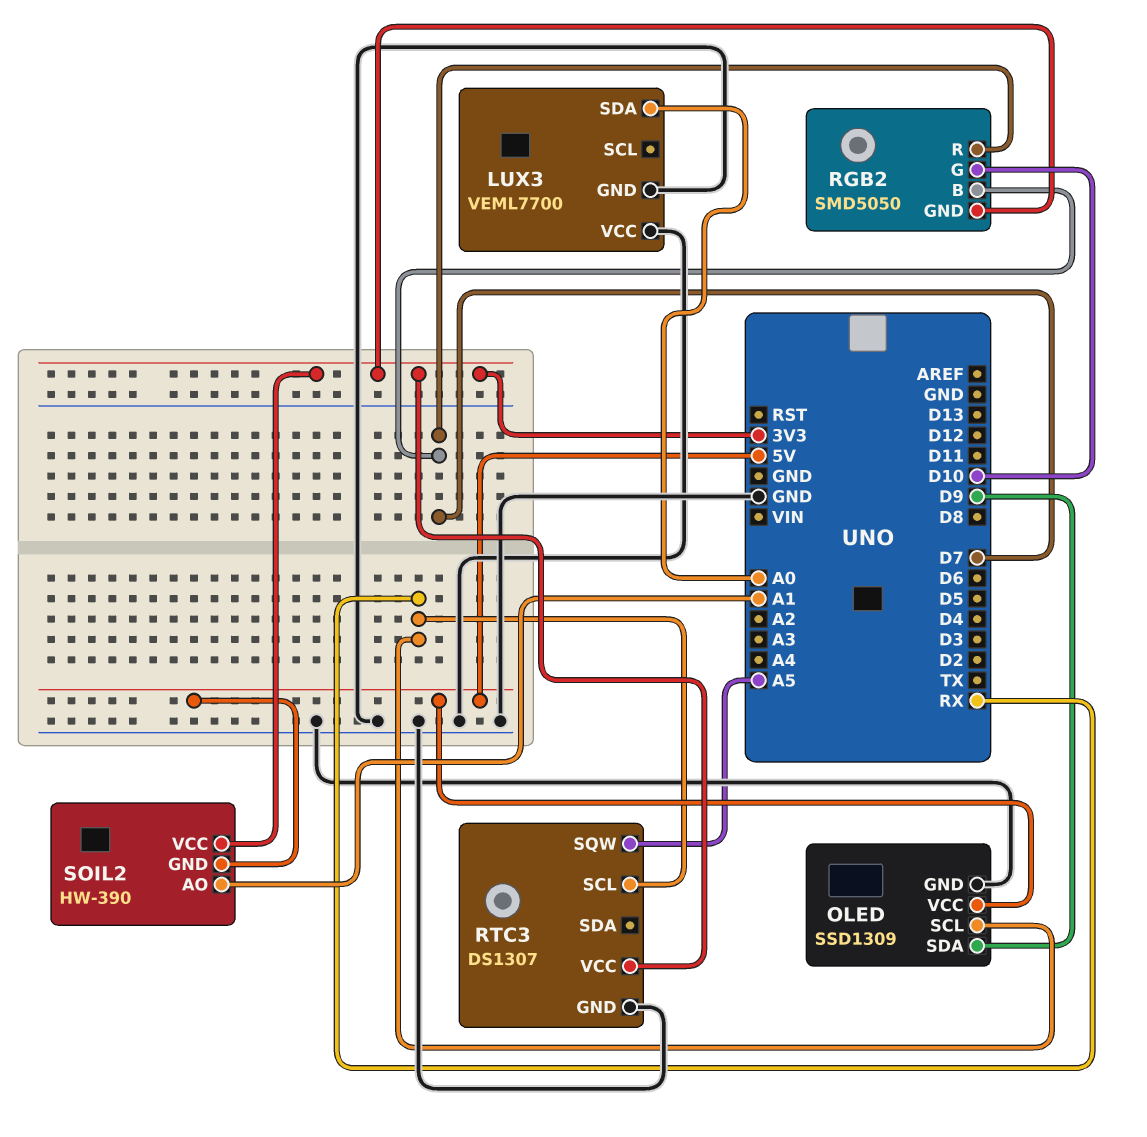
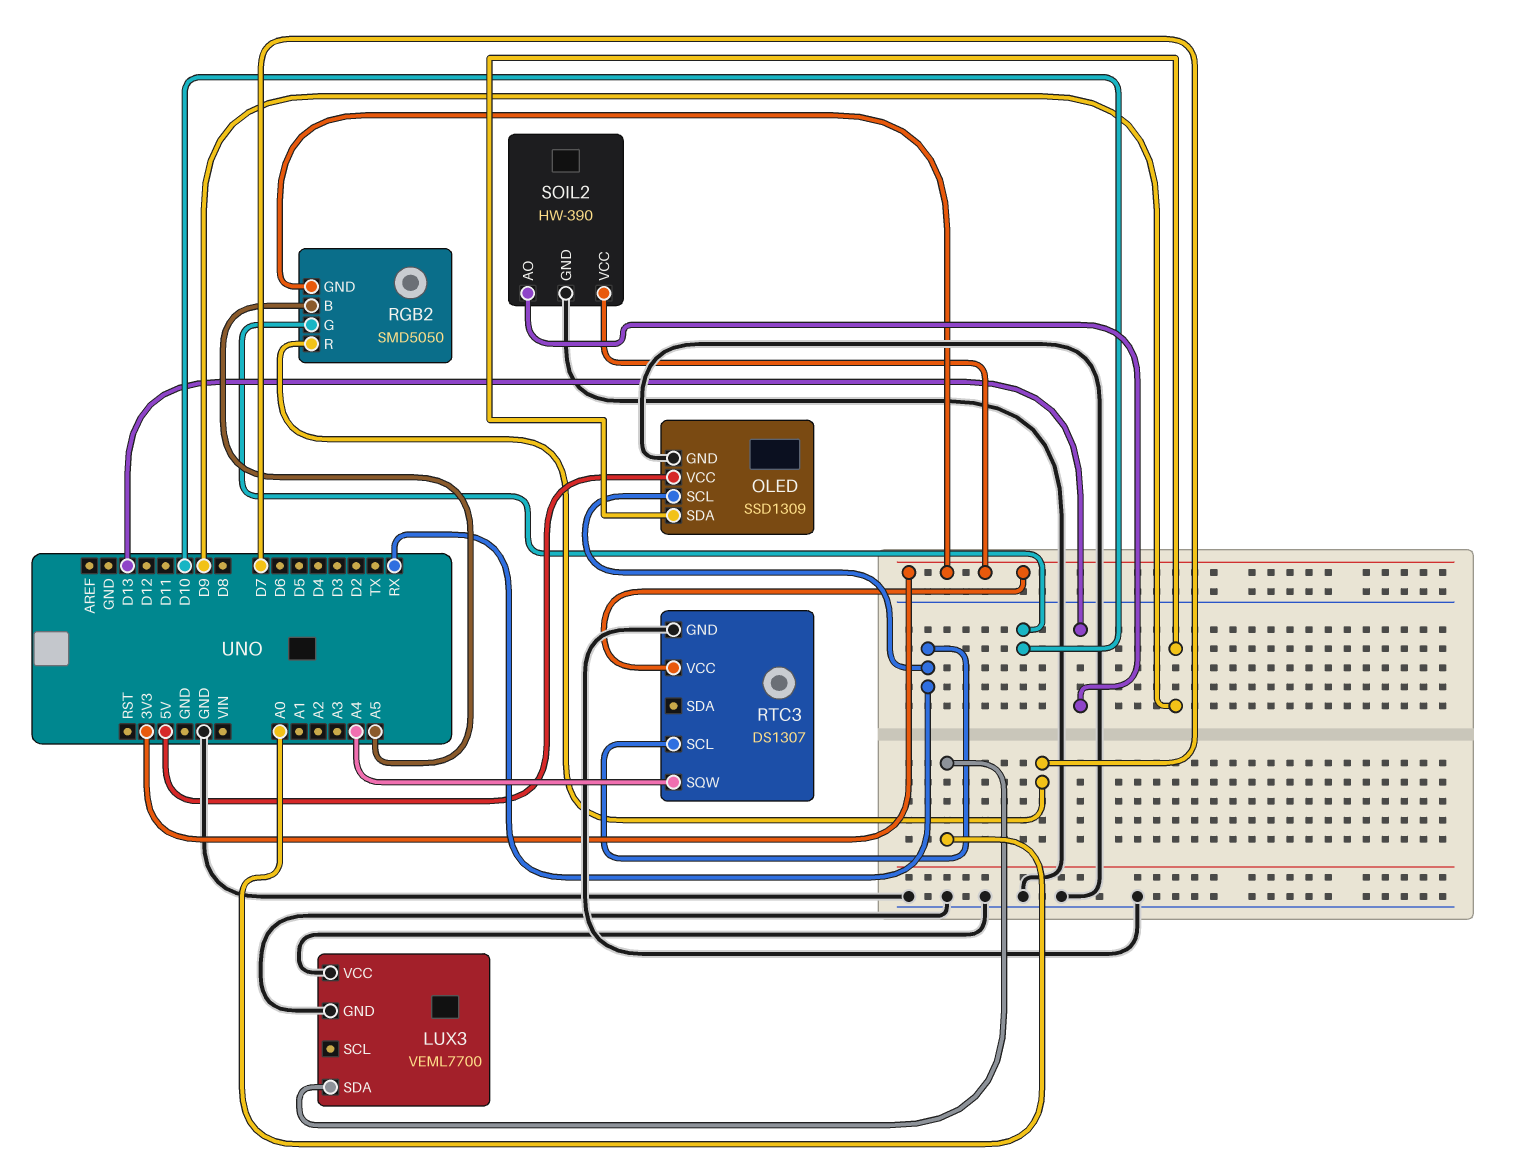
RGB2 pin B: D7 -> A5
RTC3 pin SQW: A5 -> A4
SOIL2 pin AO: A1 -> D13
SOIL2 pin GND: 5V -> GND

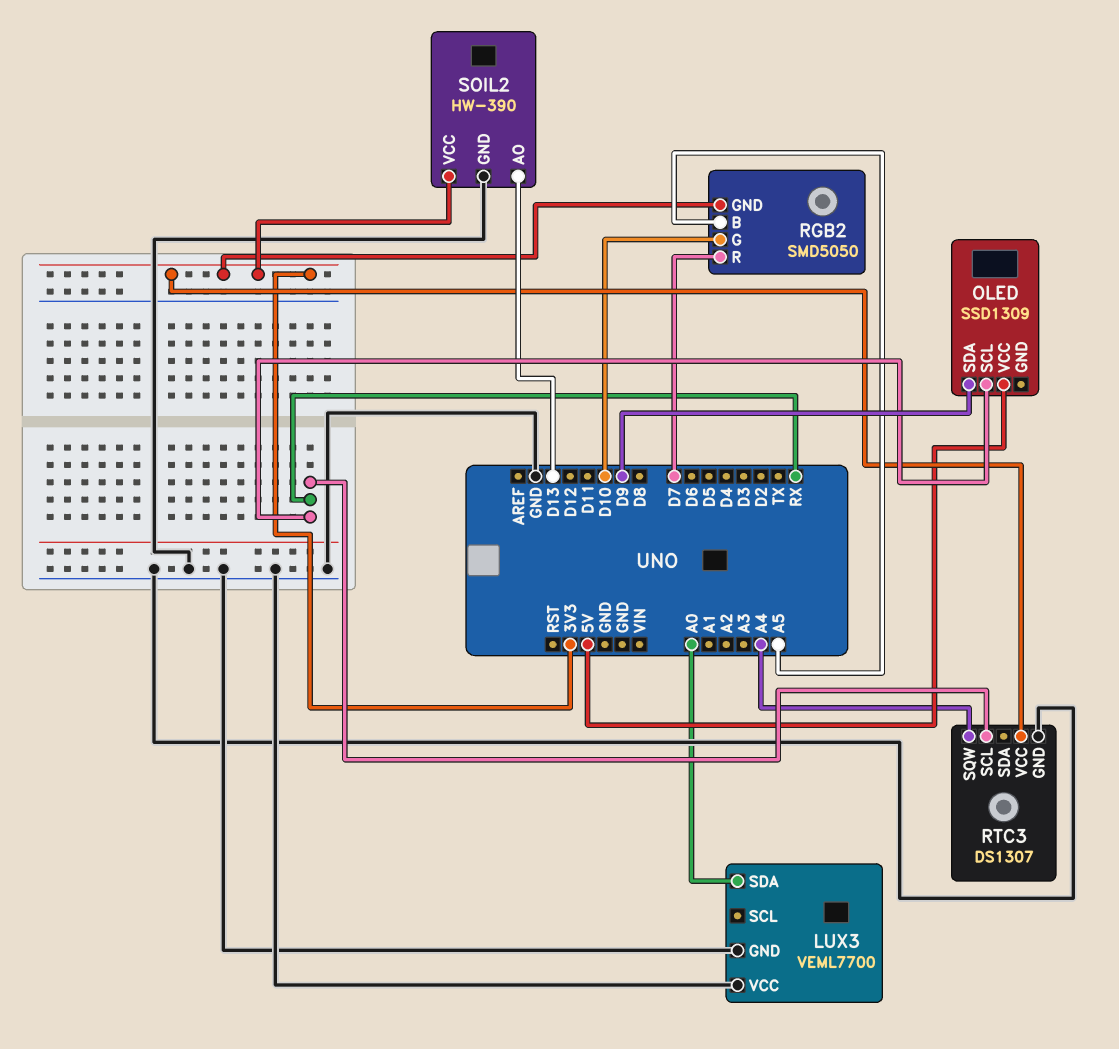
OLED pin GND: GND -> none

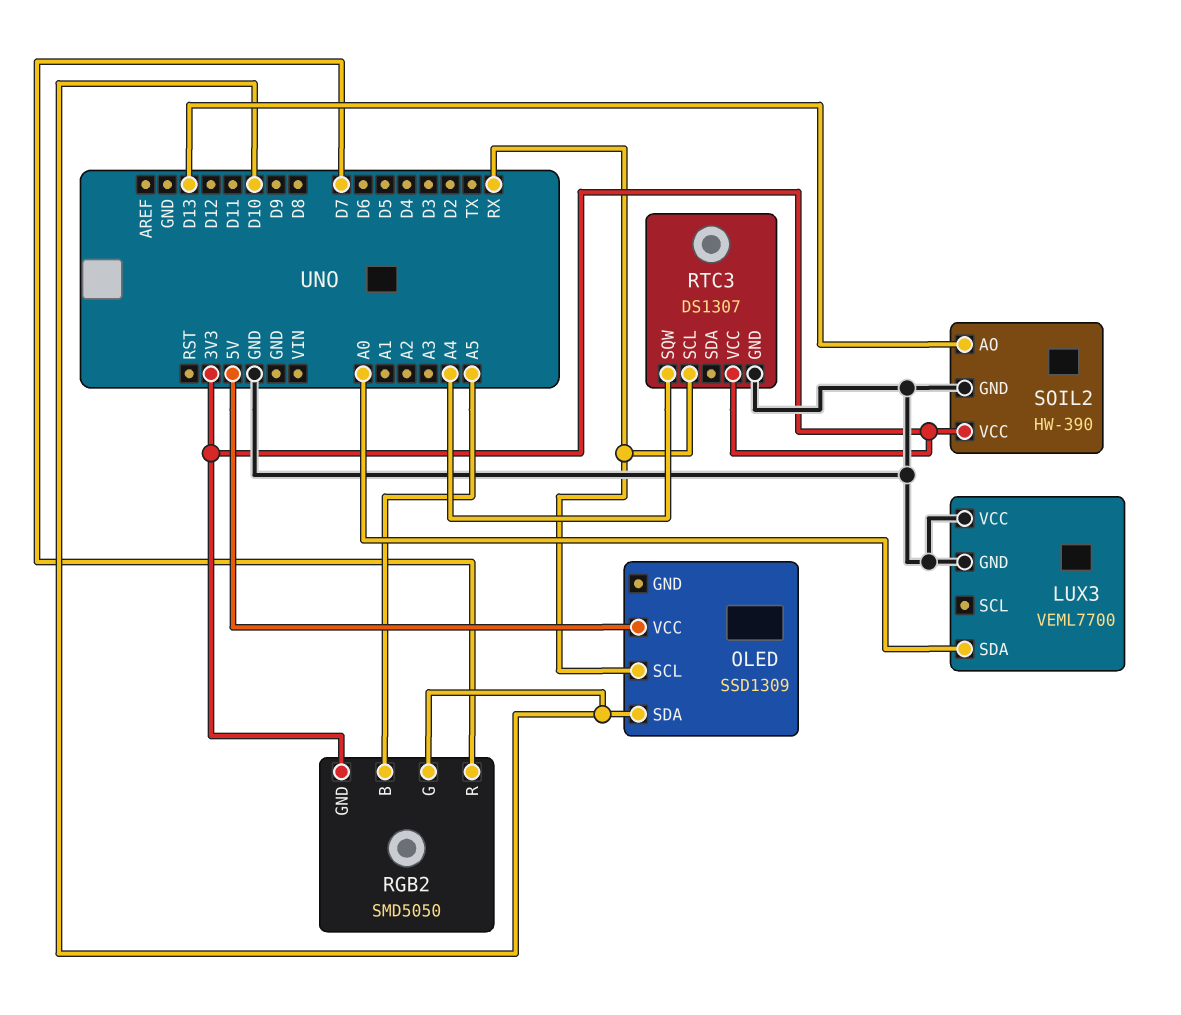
OLED pin SDA: D9 -> D10

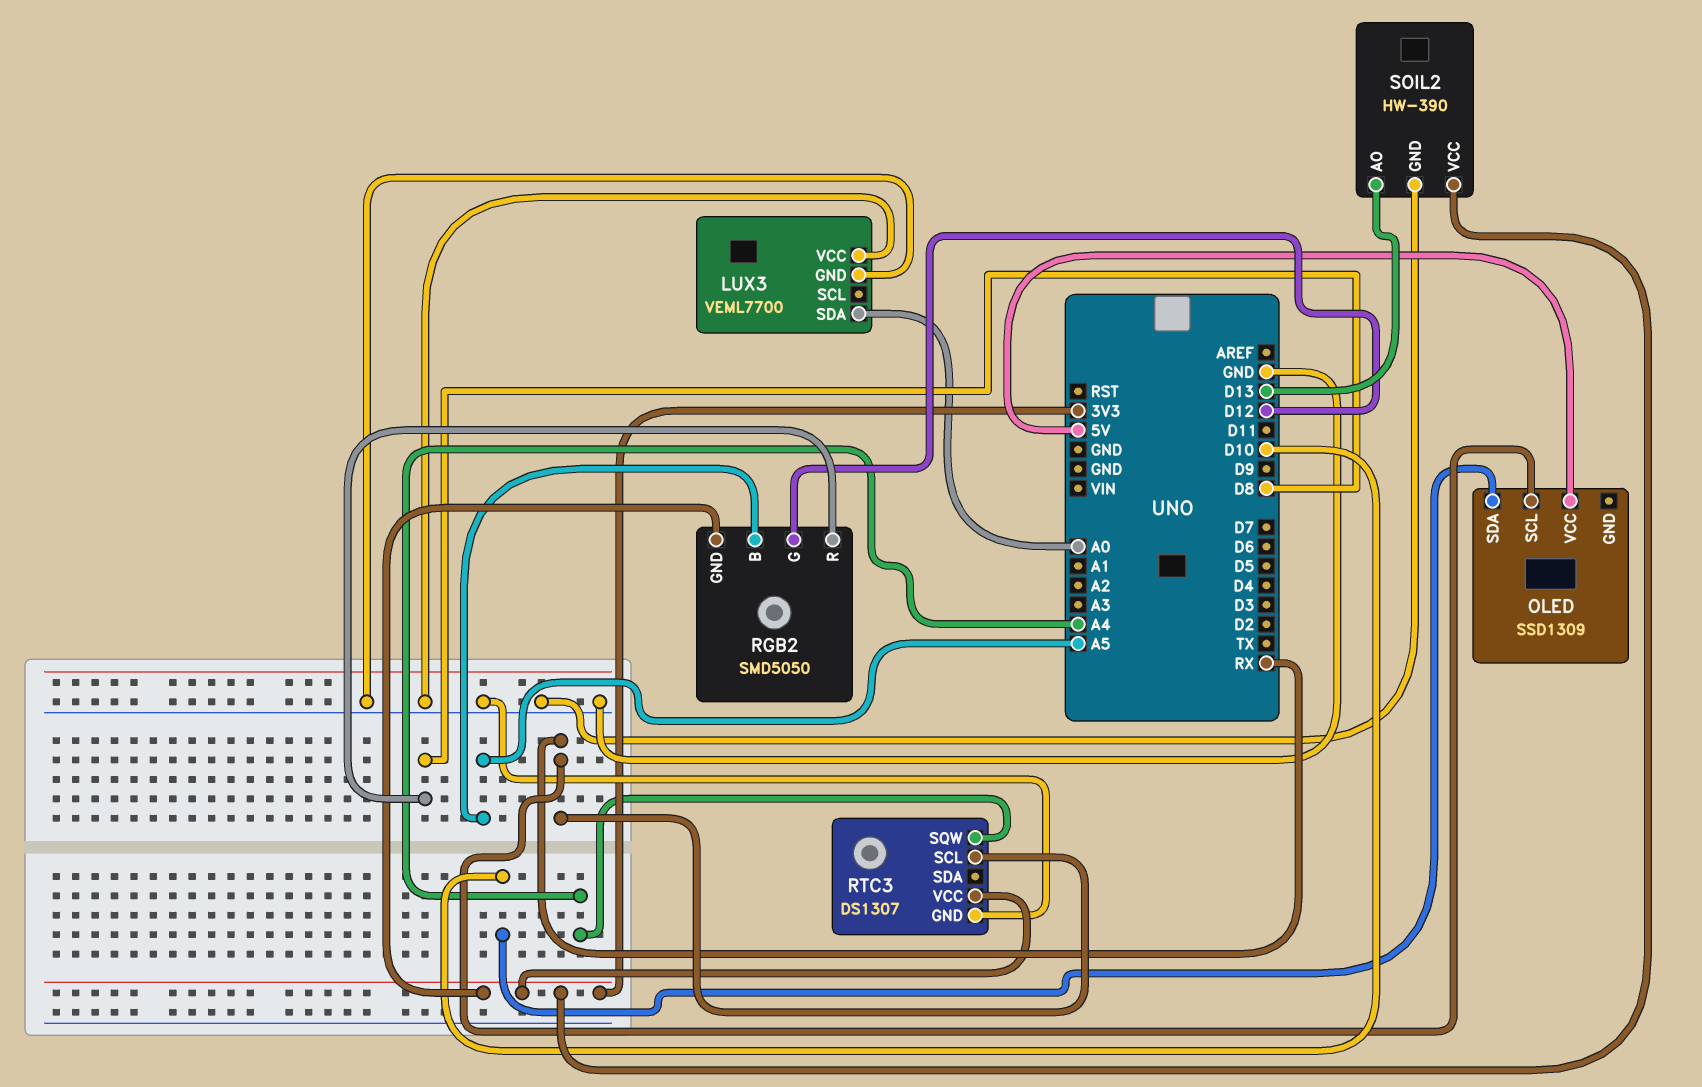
RGB2 pin G: D10 -> D12
RGB2 pin R: D7 -> D8

